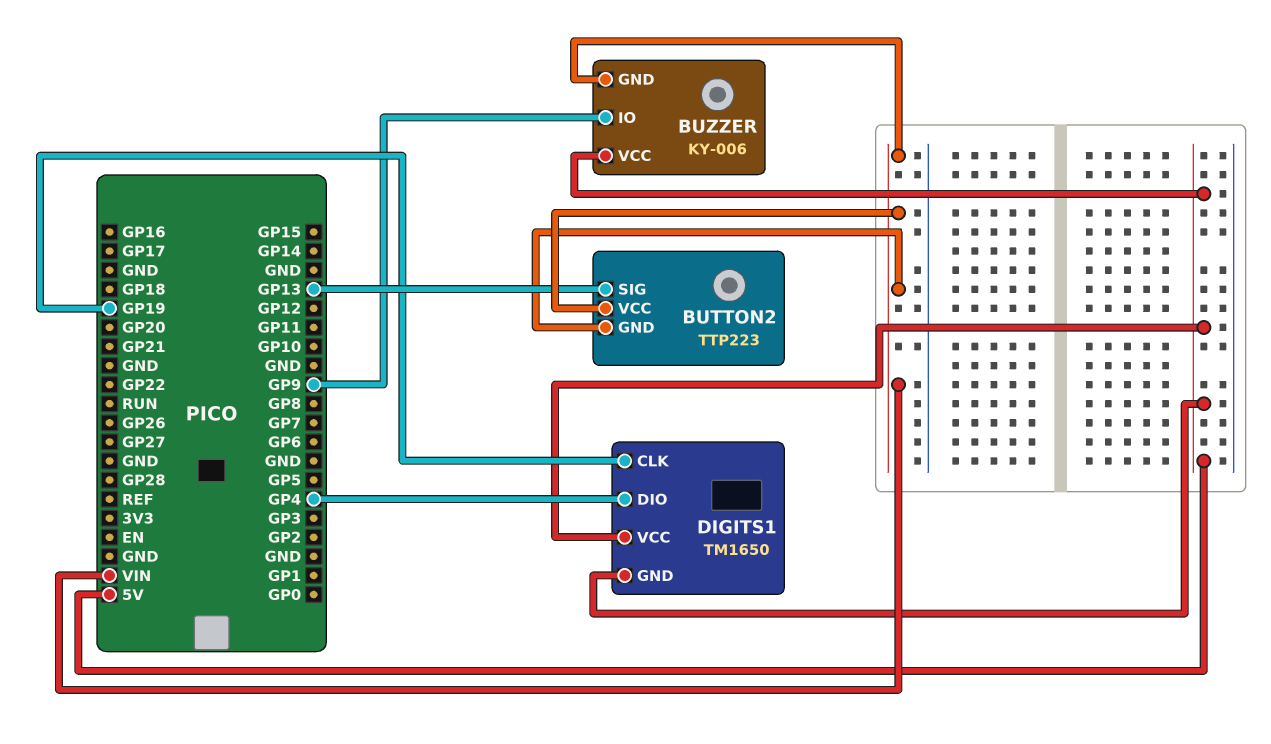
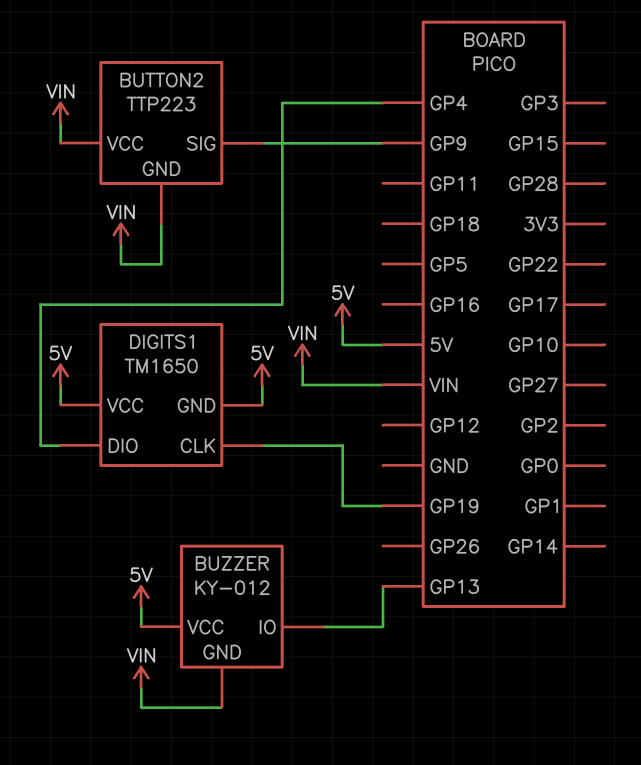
BUTTON2 pin SIG: GP13 -> GP9
BUZZER: KY-006 -> KY-012
BUZZER pin IO: GP9 -> GP13

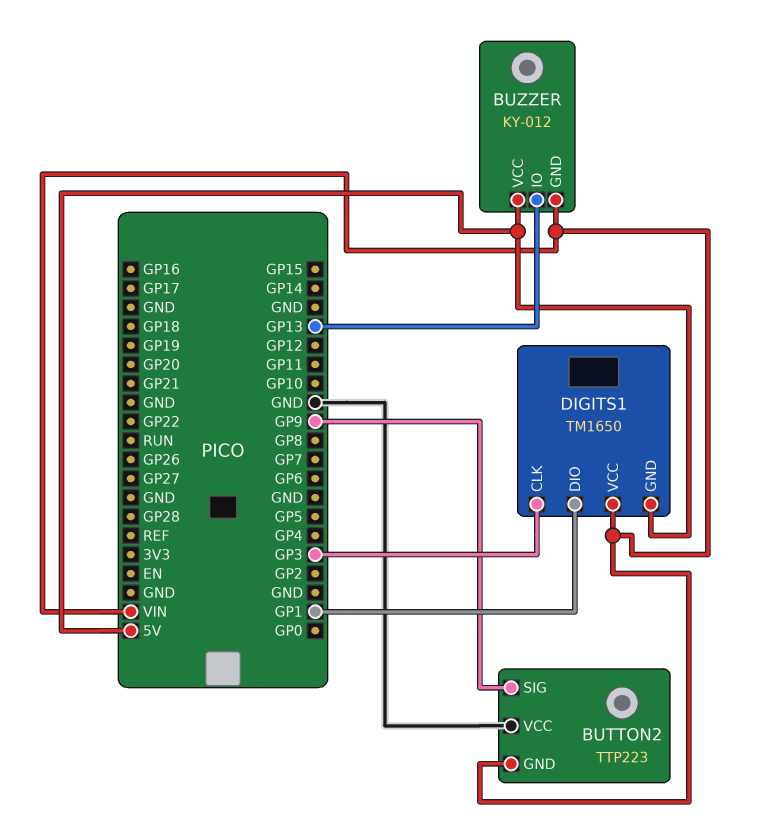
BUTTON2 pin VCC: VIN -> GND
DIGITS1 pin CLK: GP19 -> GP3
DIGITS1 pin DIO: GP4 -> GP1
DIGITS1 pin VCC: 5V -> VIN

